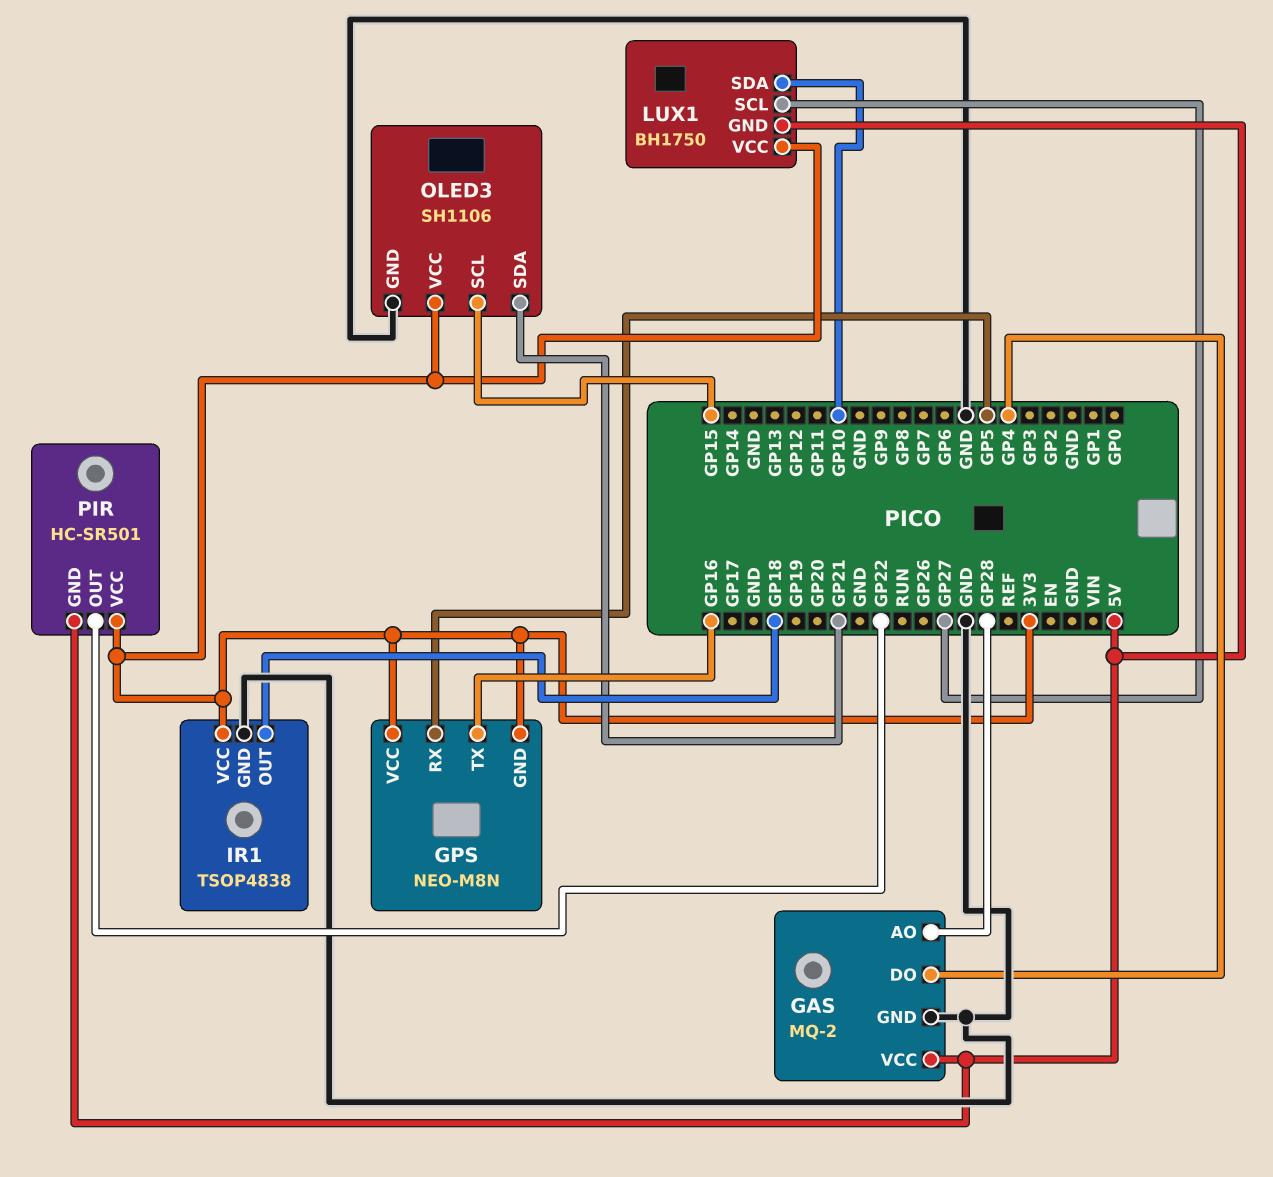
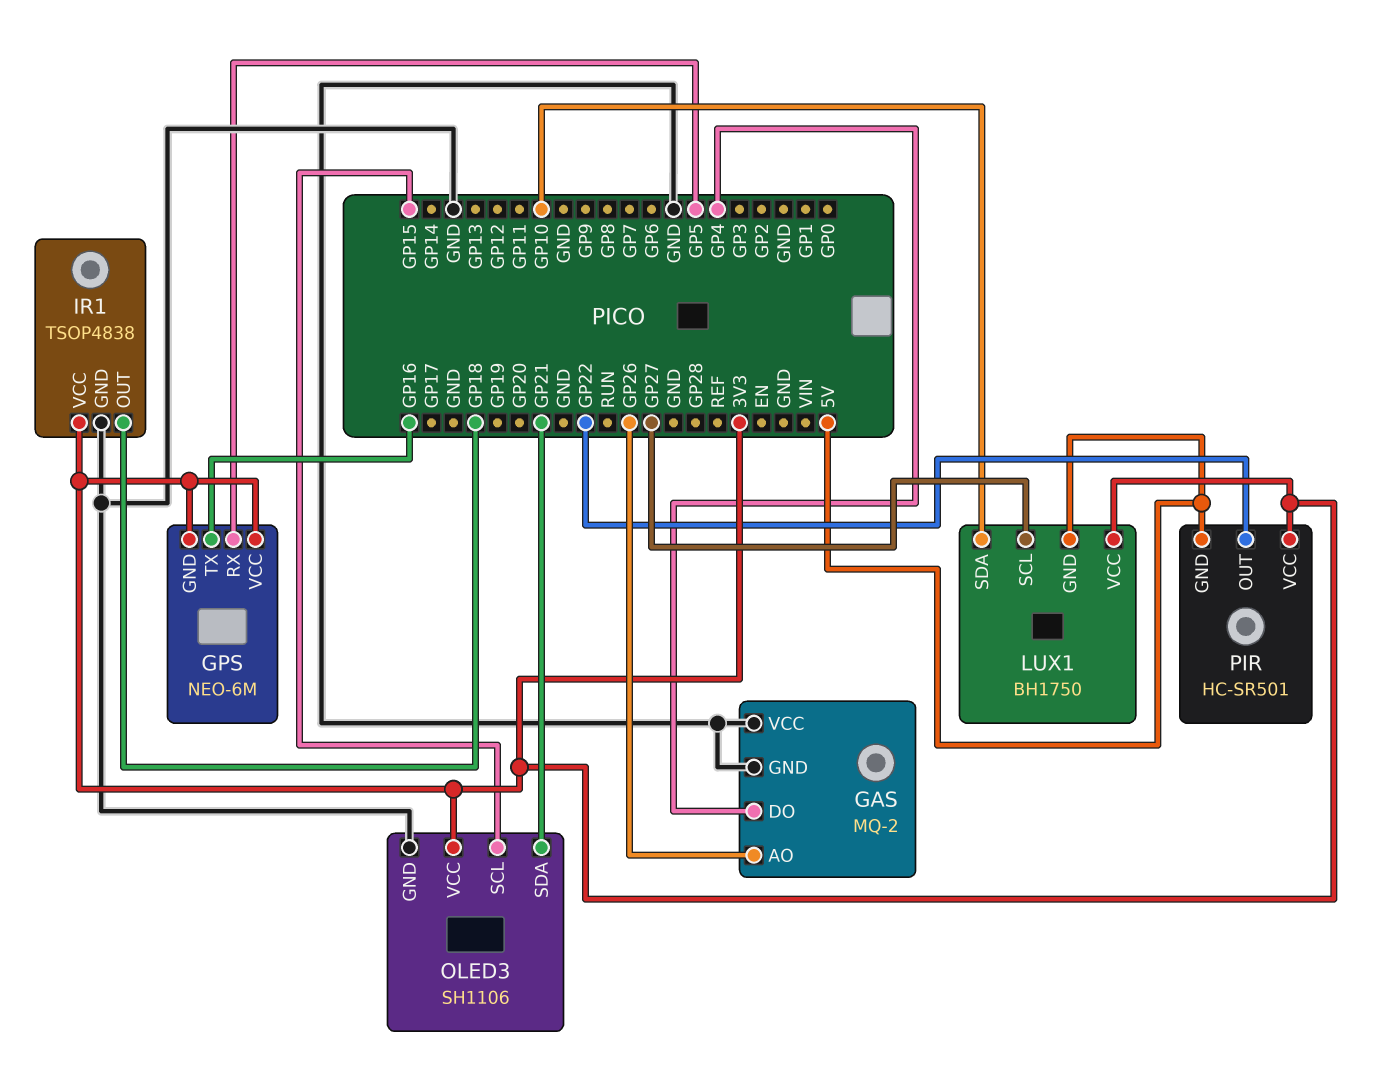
GAS pin AO: GP28 -> GP26
GAS pin VCC: 5V -> GND
GPS: NEO-M8N -> NEO-6M

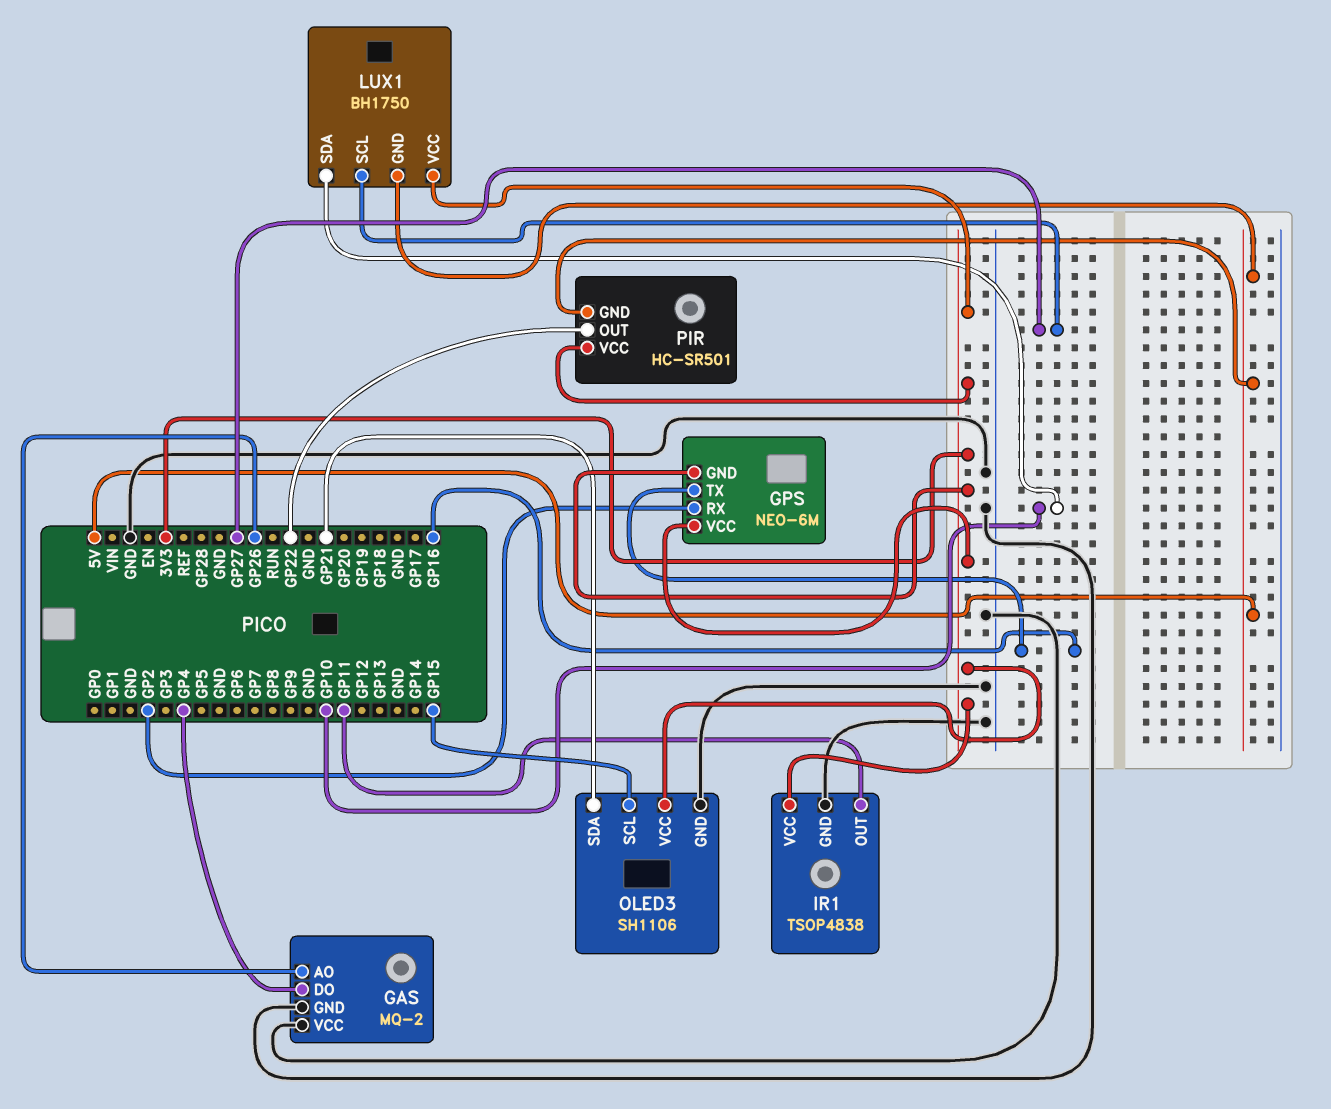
GPS pin RX: GP5 -> GP2
IR1 pin OUT: GP18 -> GP11

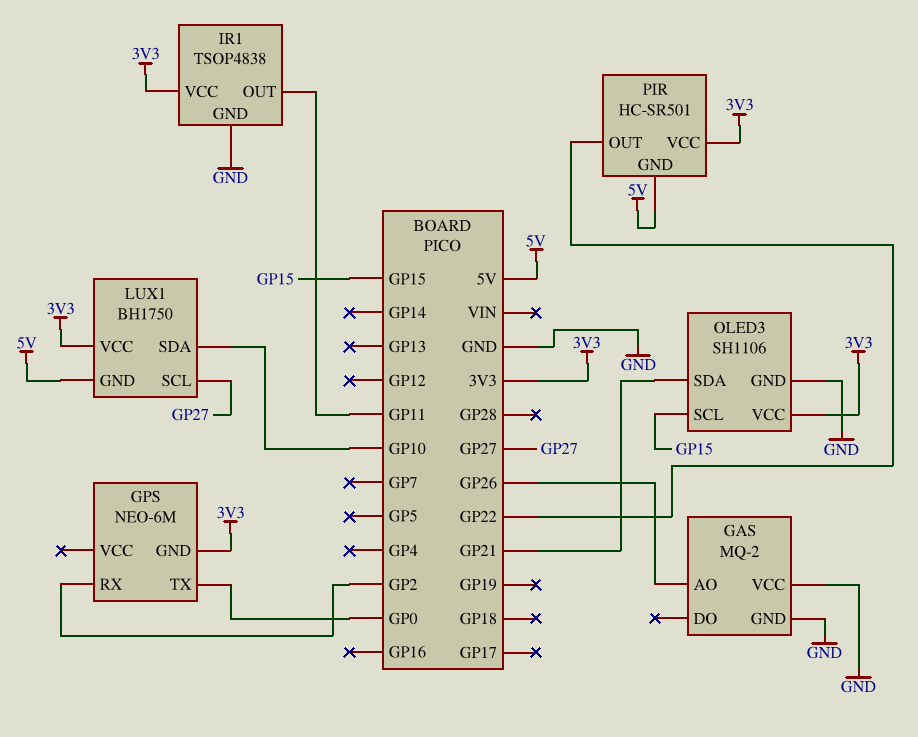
GAS pin DO: GP4 -> none
GPS pin TX: GP16 -> GP0
GPS pin VCC: 3V3 -> none

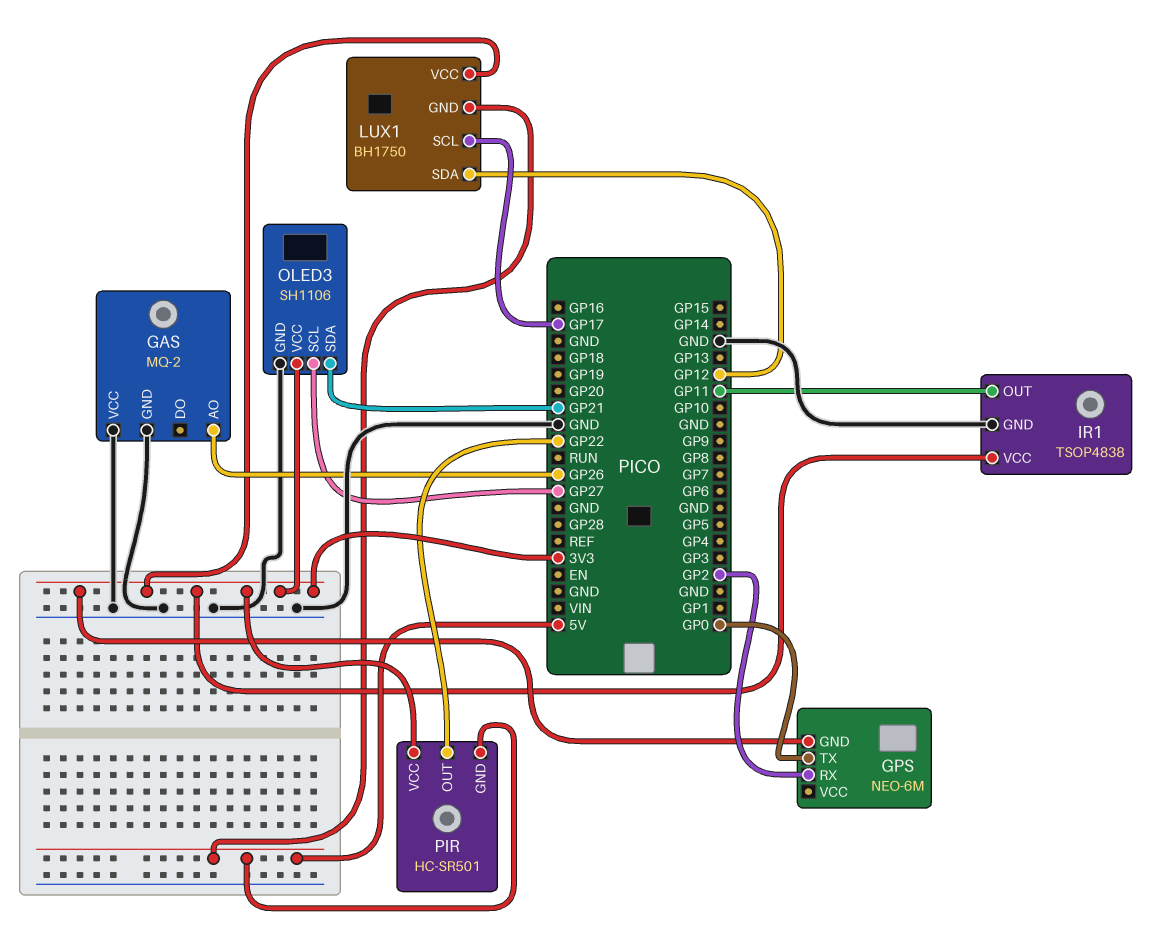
LUX1 pin SCL: GP27 -> GP17
LUX1 pin SDA: GP10 -> GP12
OLED3 pin SCL: GP15 -> GP27

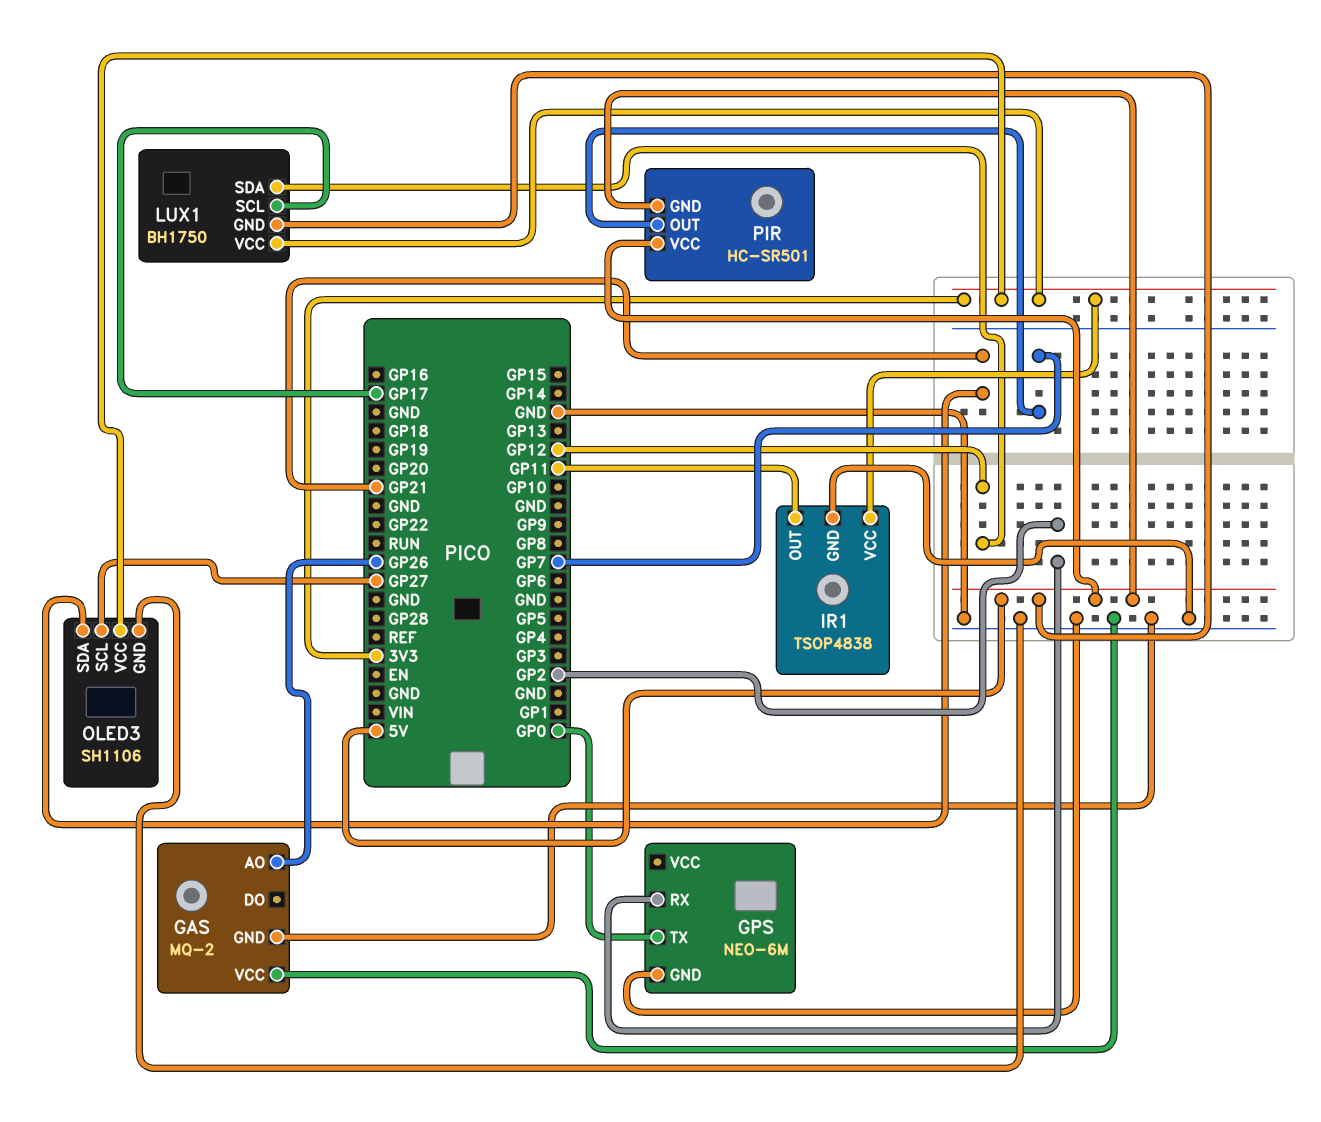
GPS pin GND: 3V3 -> GND
PIR pin OUT: GP22 -> GP7
PIR pin VCC: 3V3 -> 5V

